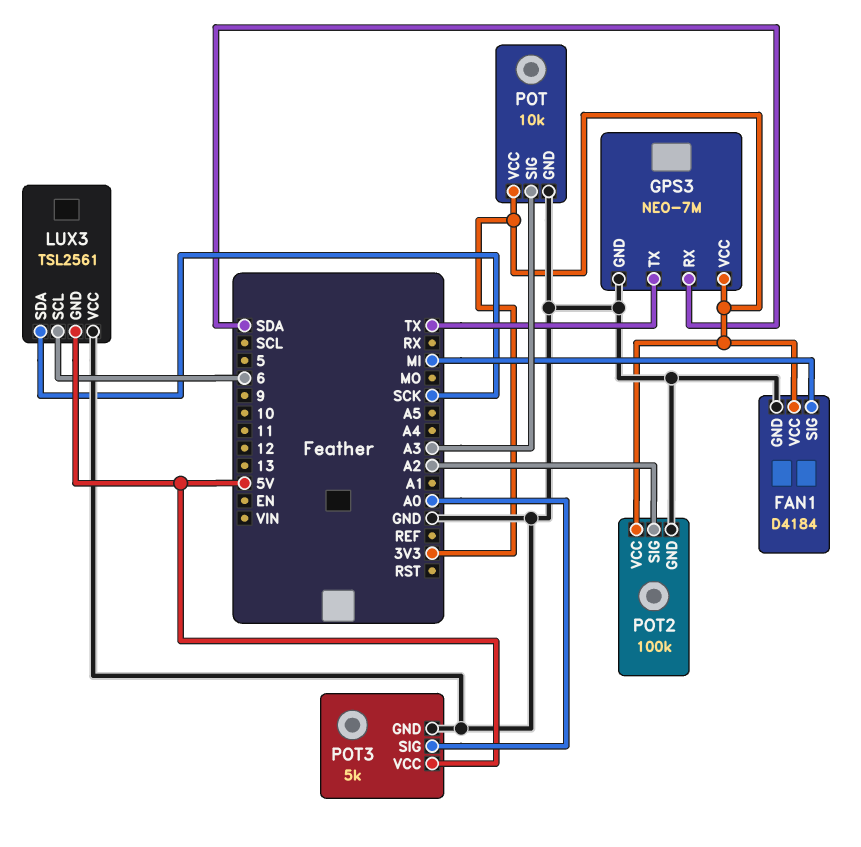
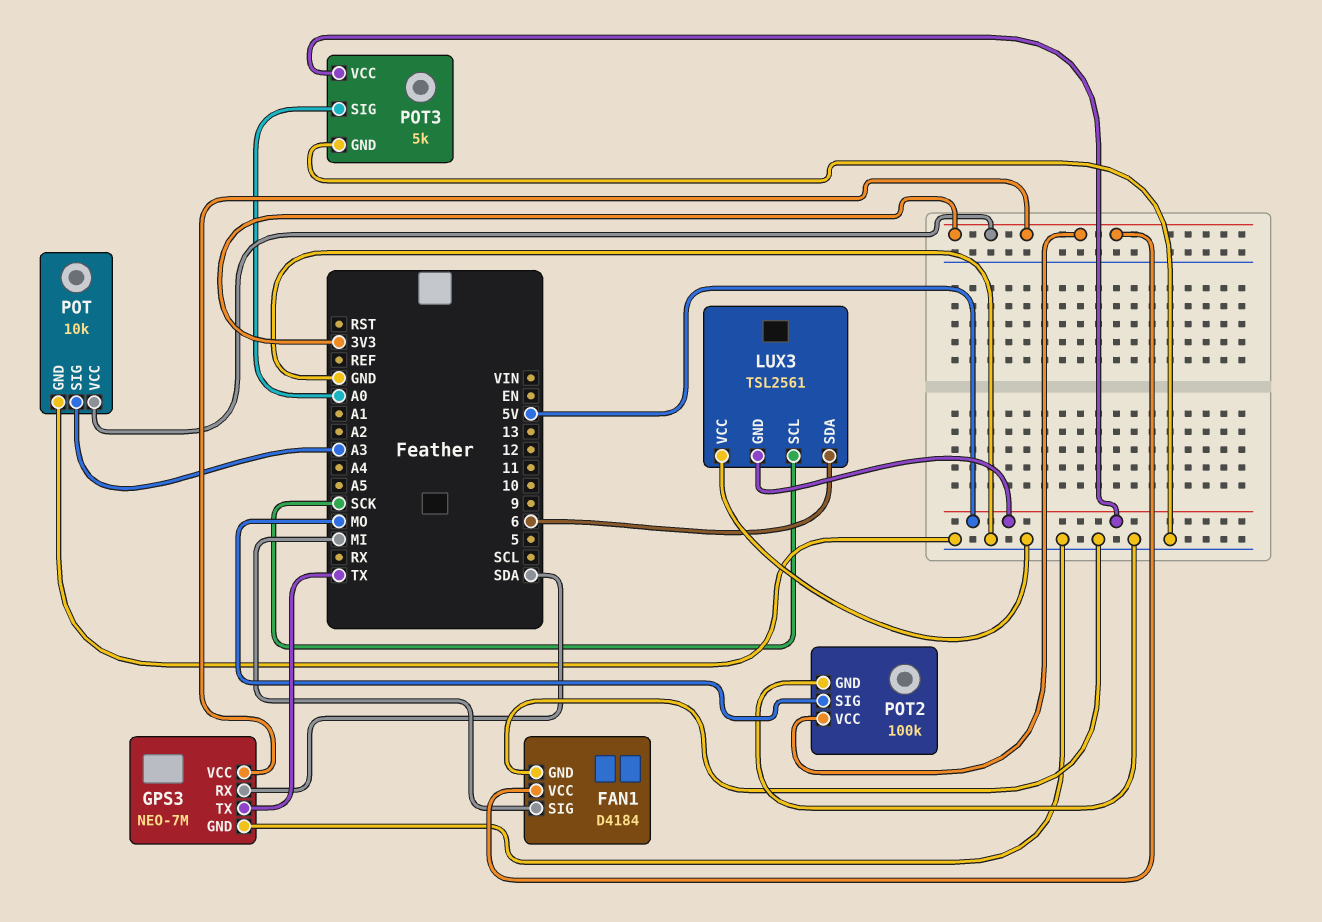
LUX3 pin SCL: 6 -> SCK
LUX3 pin SDA: SCK -> 6
POT2 pin SIG: A2 -> MO

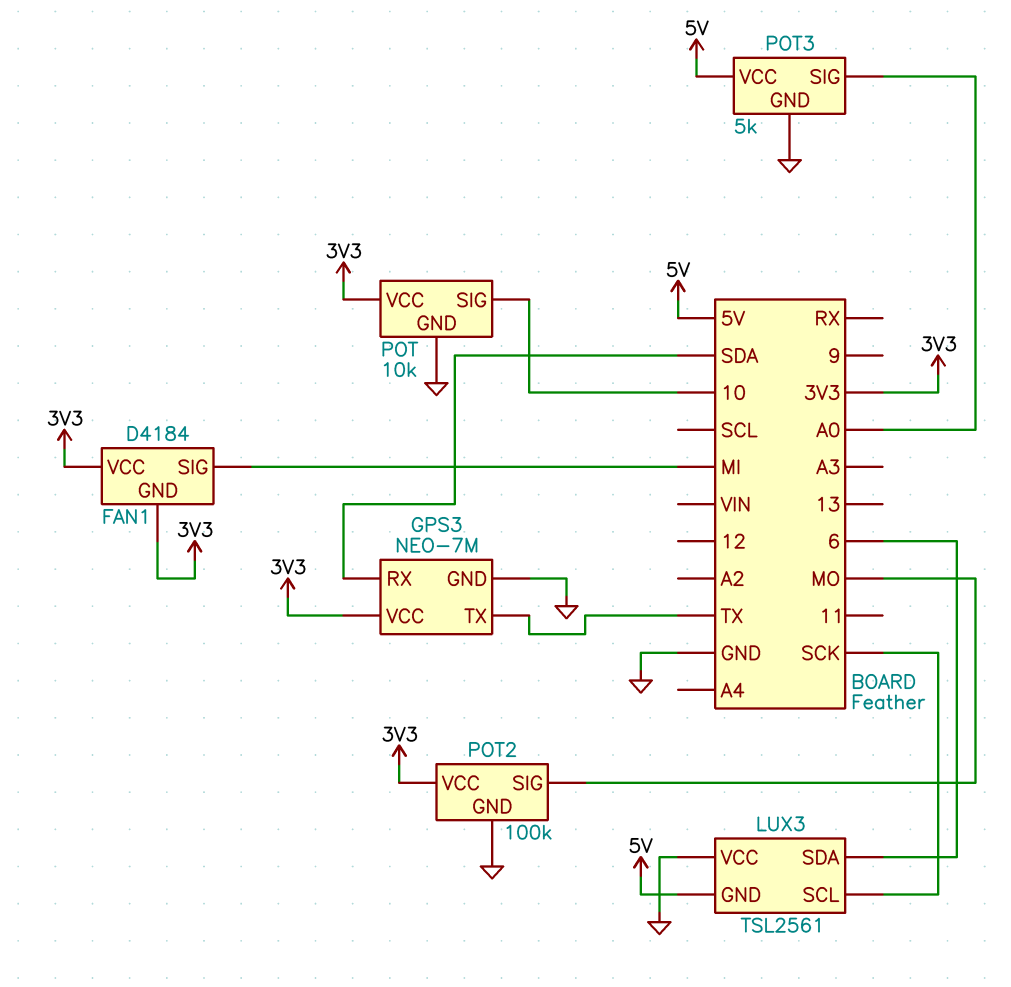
FAN1 pin GND: GND -> 3V3
POT pin SIG: A3 -> 10

